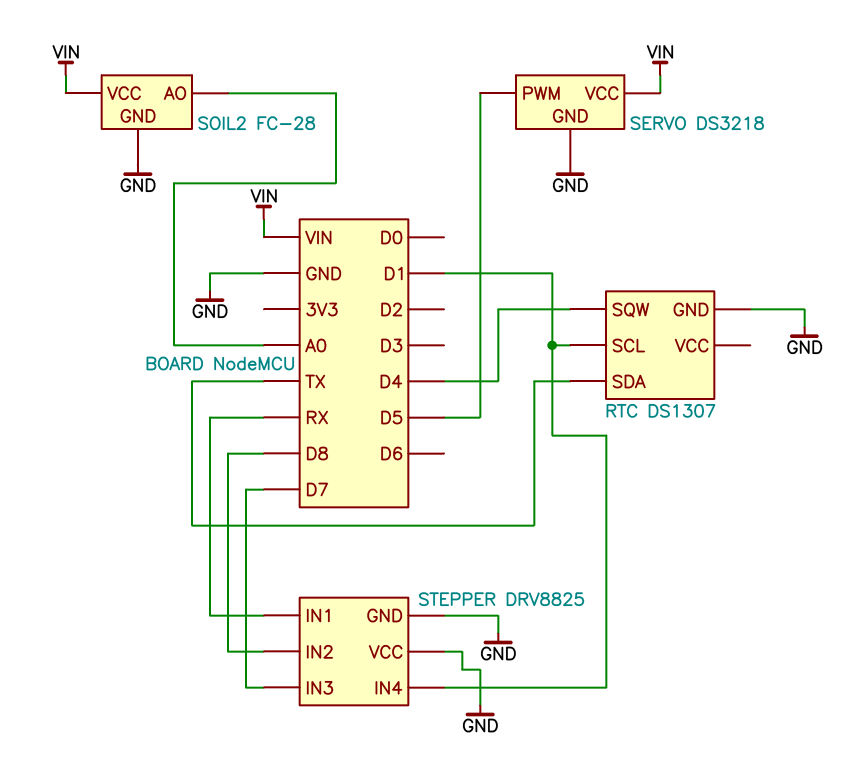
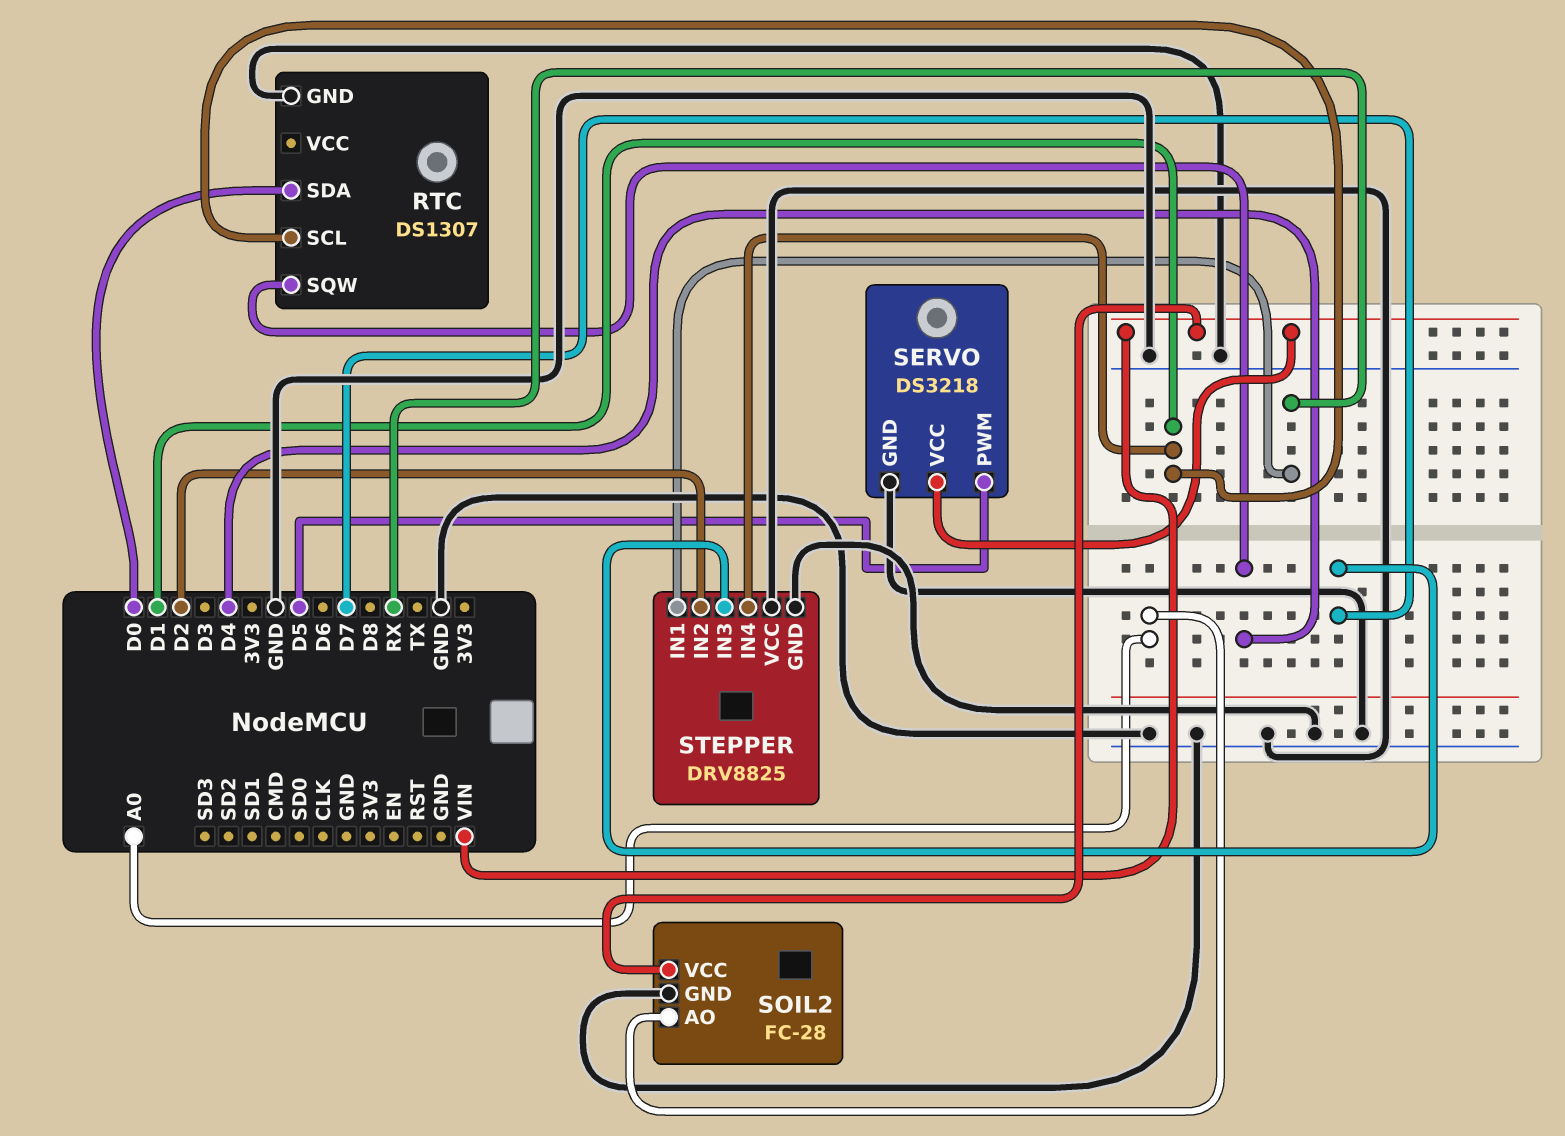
RTC pin SDA: TX -> D0
STEPPER pin IN2: D8 -> D2

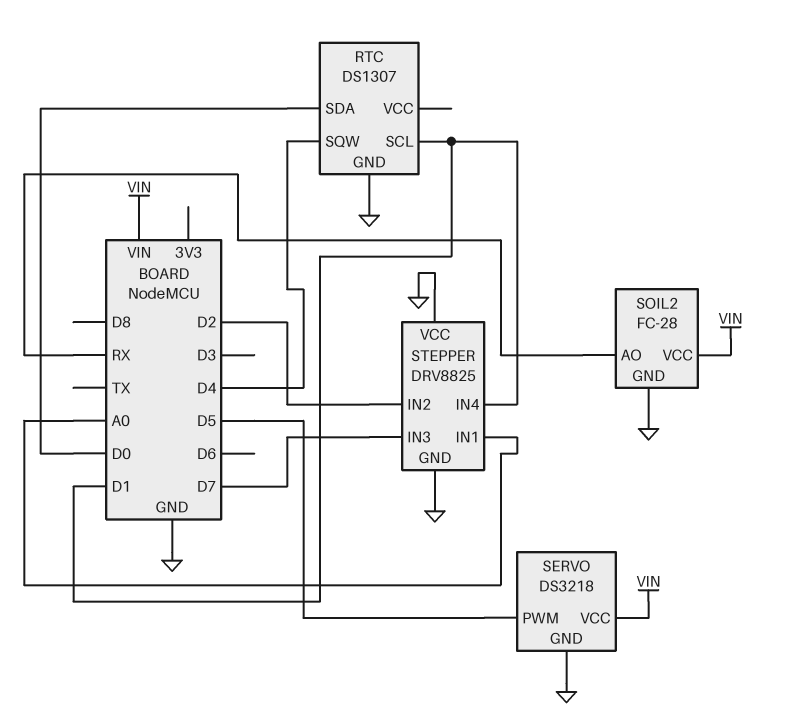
SOIL2 pin AO: A0 -> RX
STEPPER pin IN1: RX -> A0

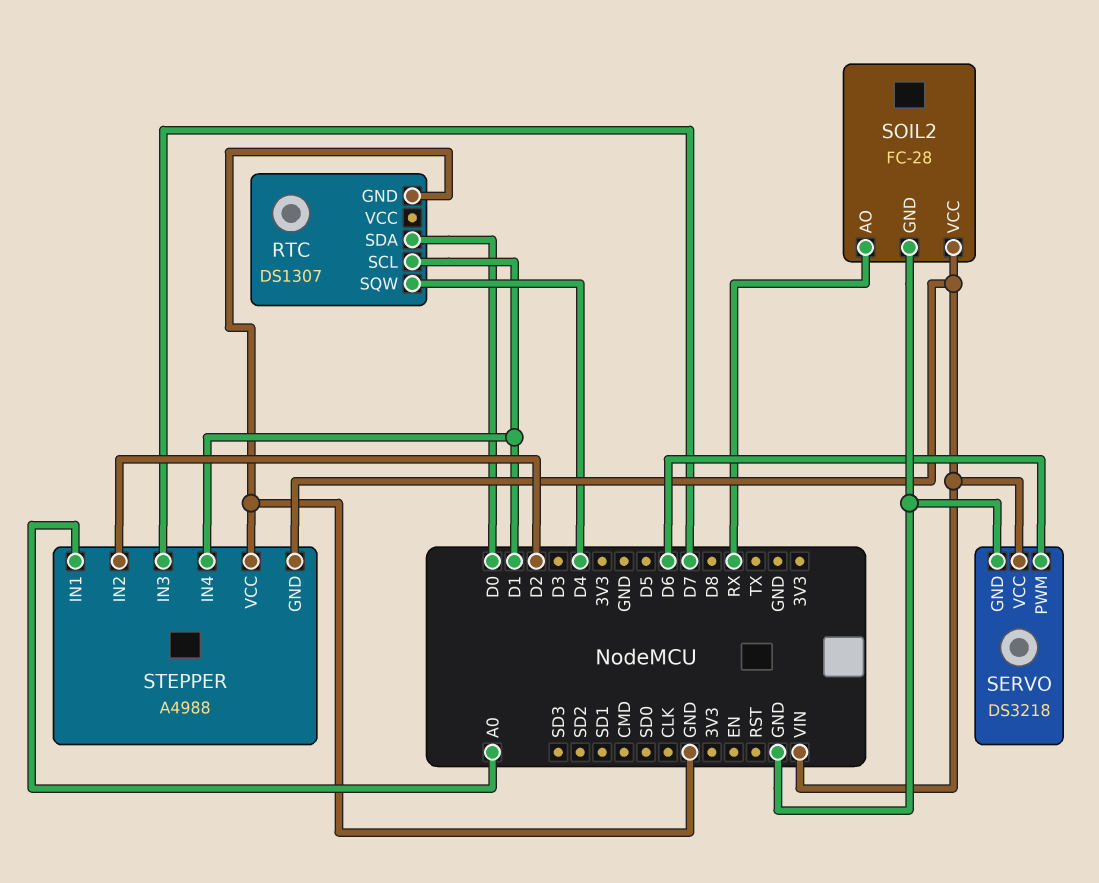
SERVO pin PWM: D5 -> D6
STEPPER: DRV8825 -> A4988
STEPPER pin GND: GND -> VIN

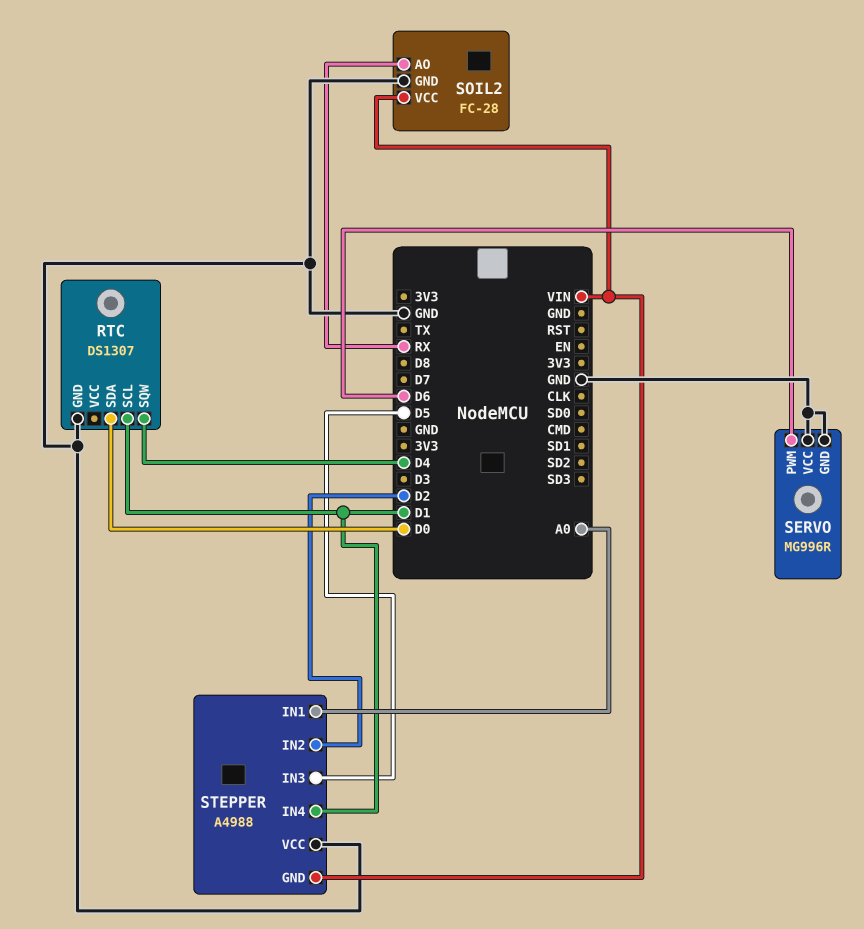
SERVO: DS3218 -> MG996R
SERVO pin VCC: VIN -> GND
STEPPER pin IN3: D7 -> D5

